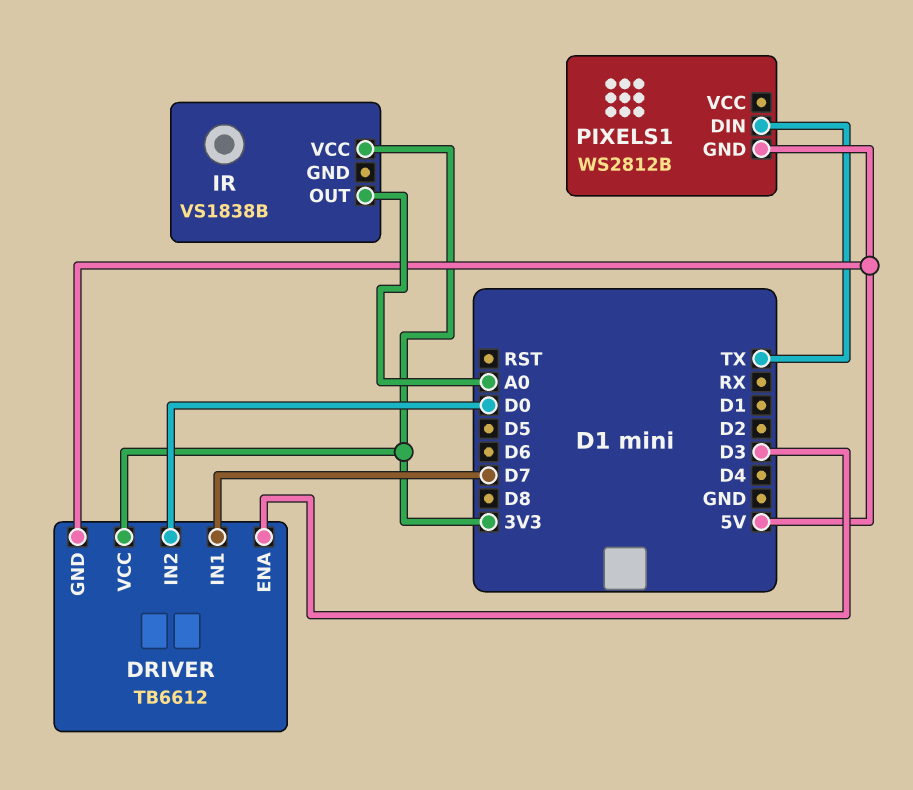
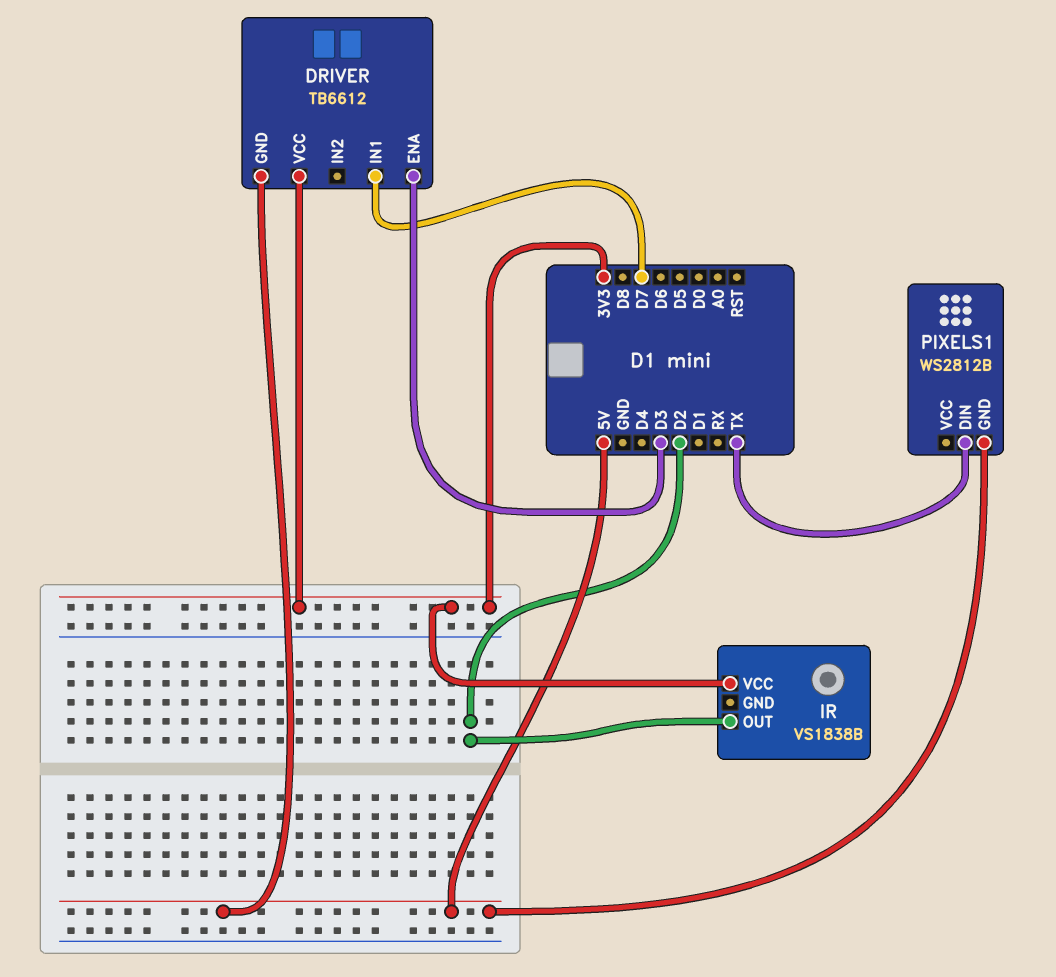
DRIVER pin IN2: D0 -> none
IR pin OUT: A0 -> D2

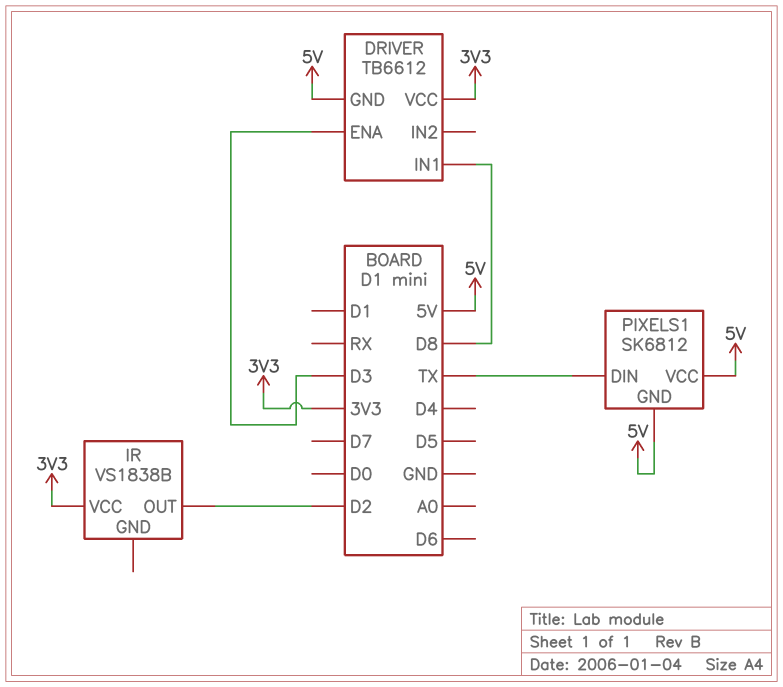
DRIVER pin IN1: D7 -> D8
PIXELS1: WS2812B -> SK6812
PIXELS1 pin VCC: none -> 5V

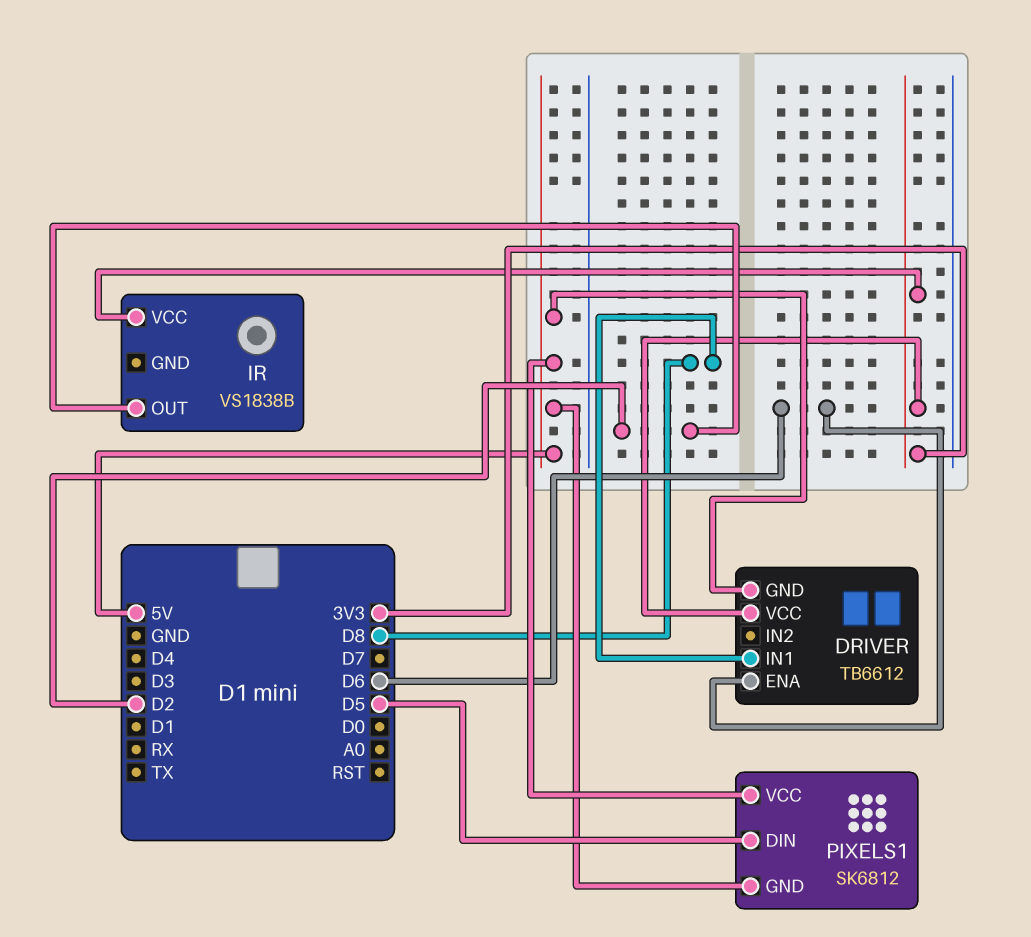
DRIVER pin ENA: D3 -> D6
PIXELS1 pin DIN: TX -> D5

